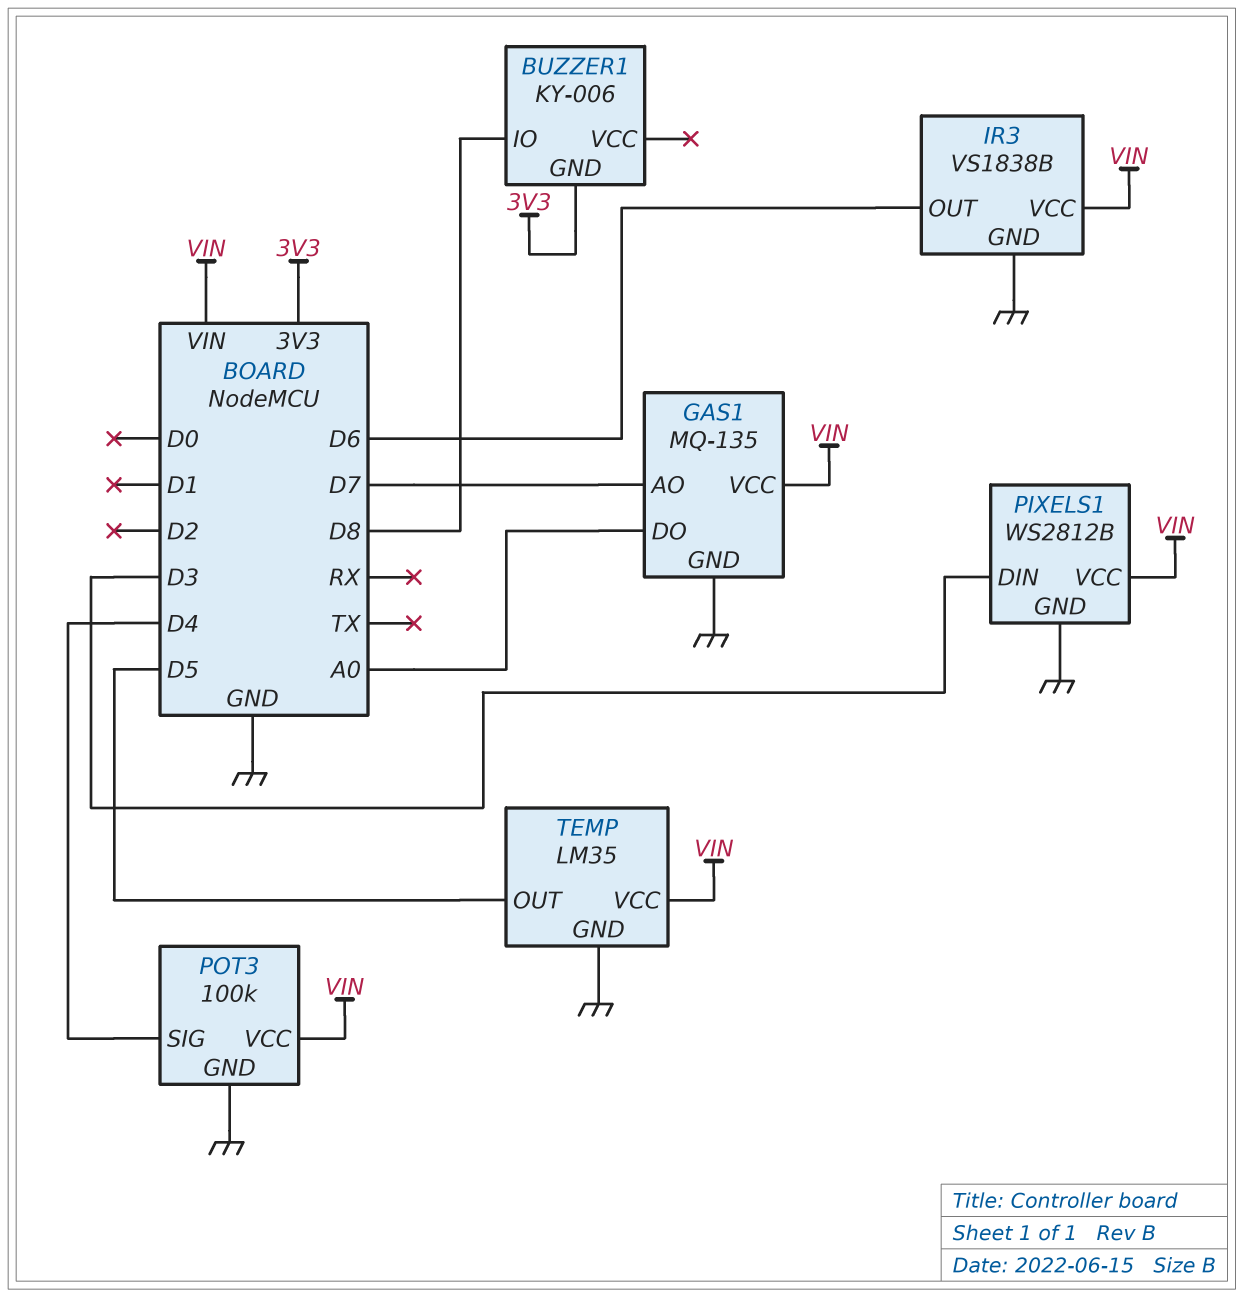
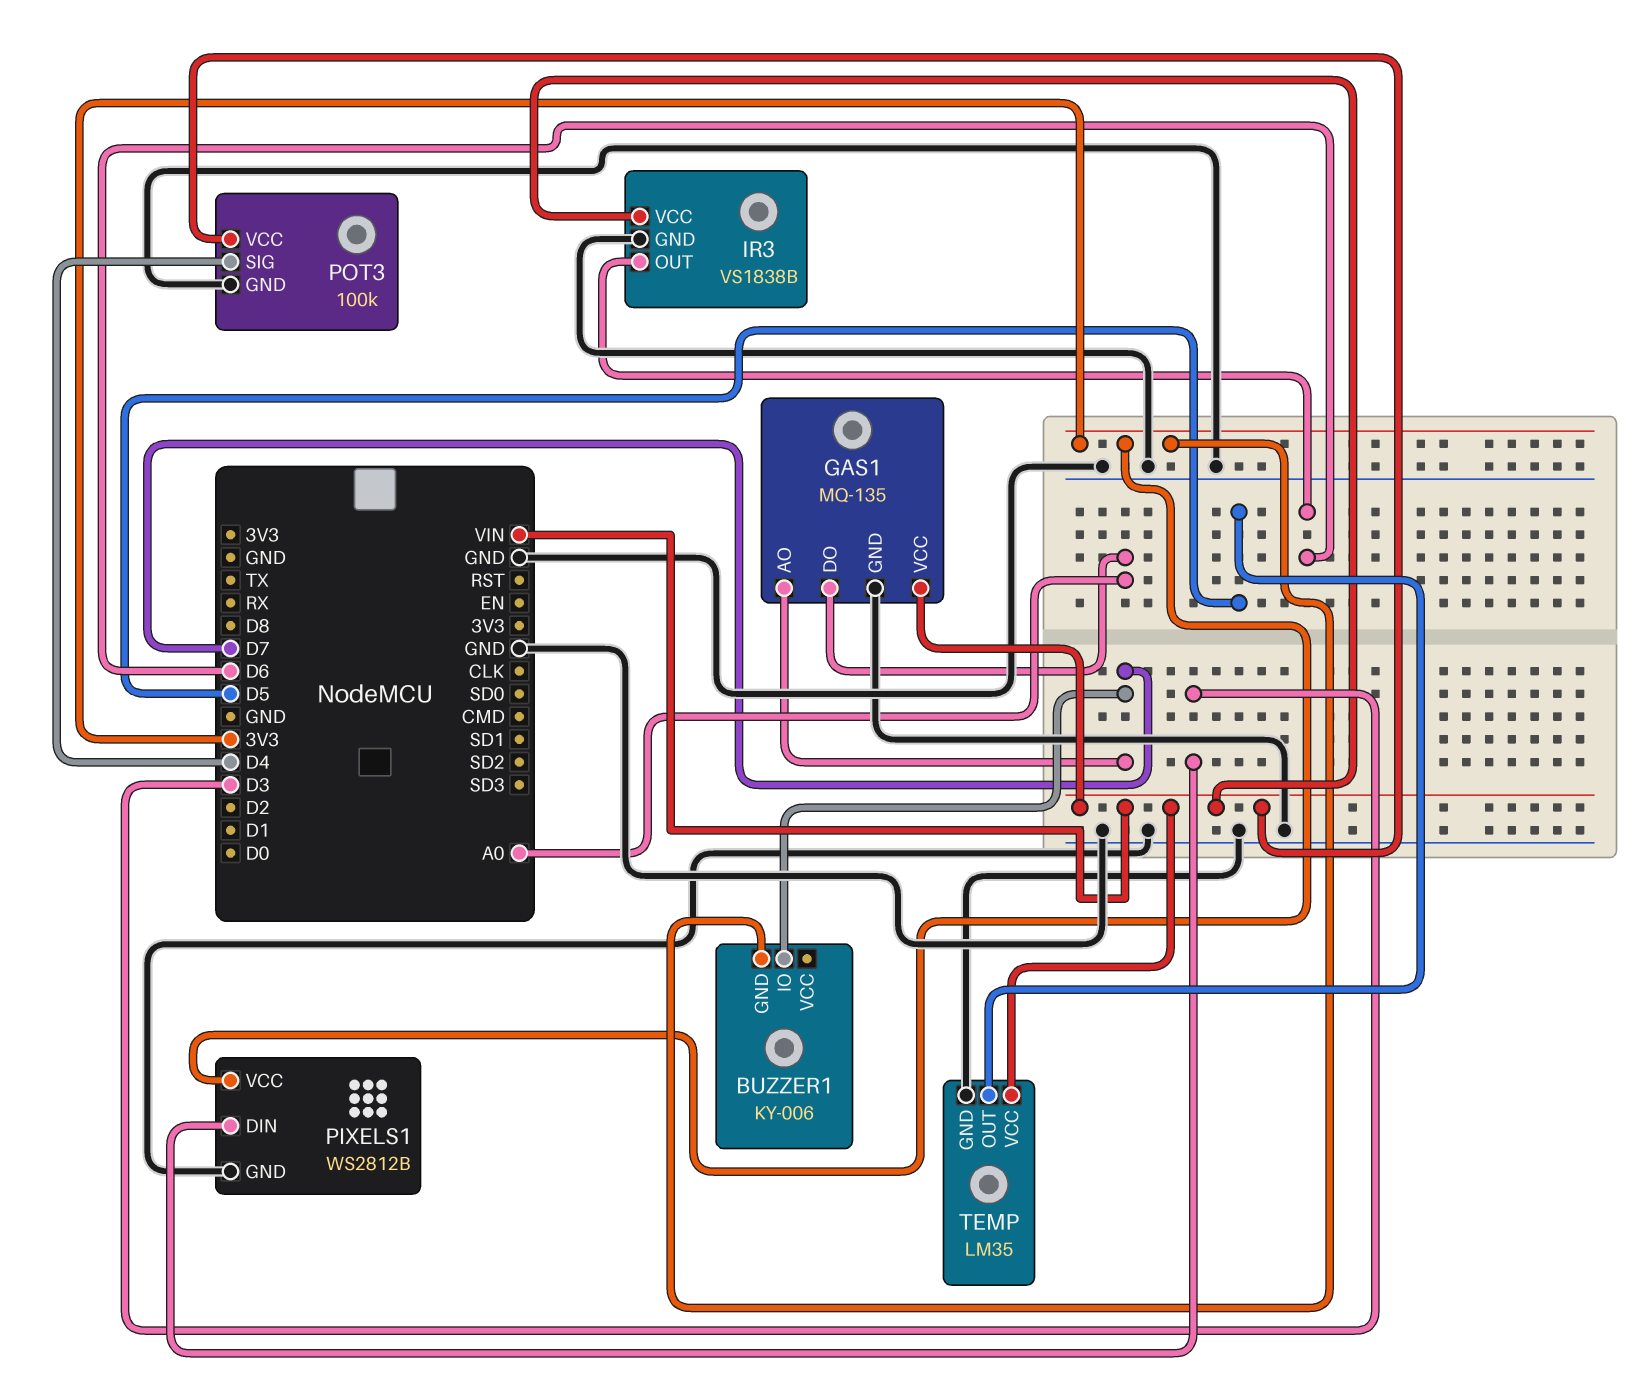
BUZZER1 pin IO: D8 -> D7
PIXELS1 pin VCC: VIN -> 3V3

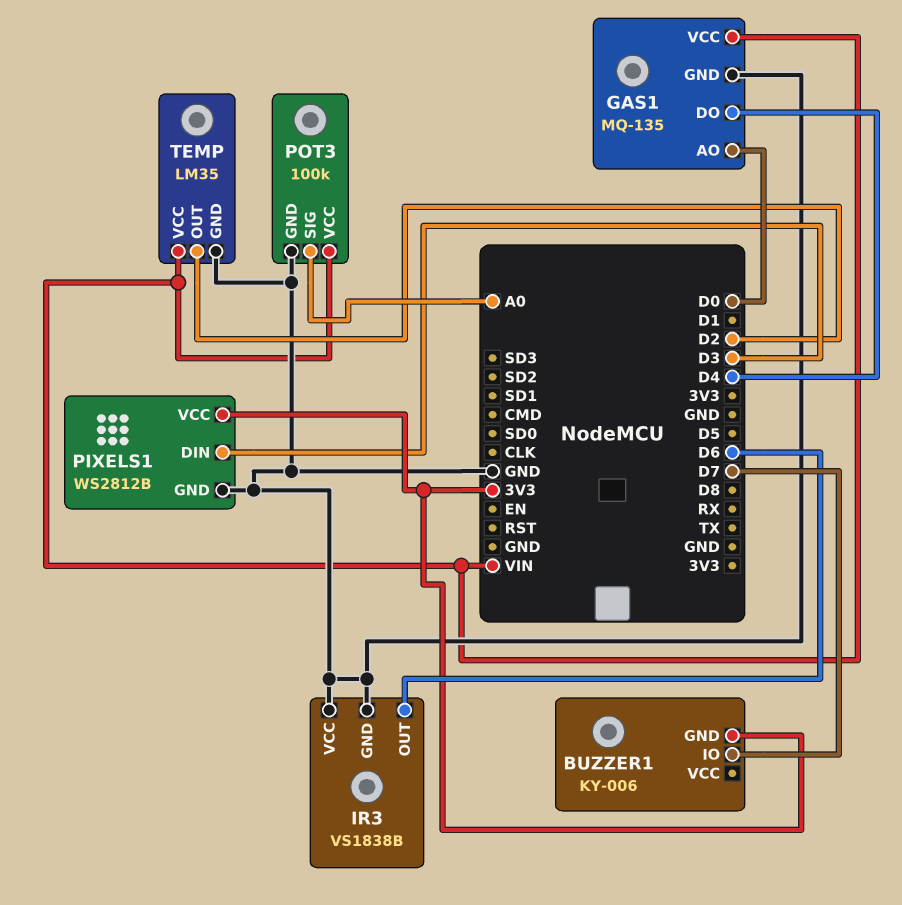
GAS1 pin AO: D7 -> D0
GAS1 pin DO: A0 -> D4
IR3 pin VCC: VIN -> GND
POT3 pin SIG: D4 -> A0
TEMP pin OUT: D5 -> D2

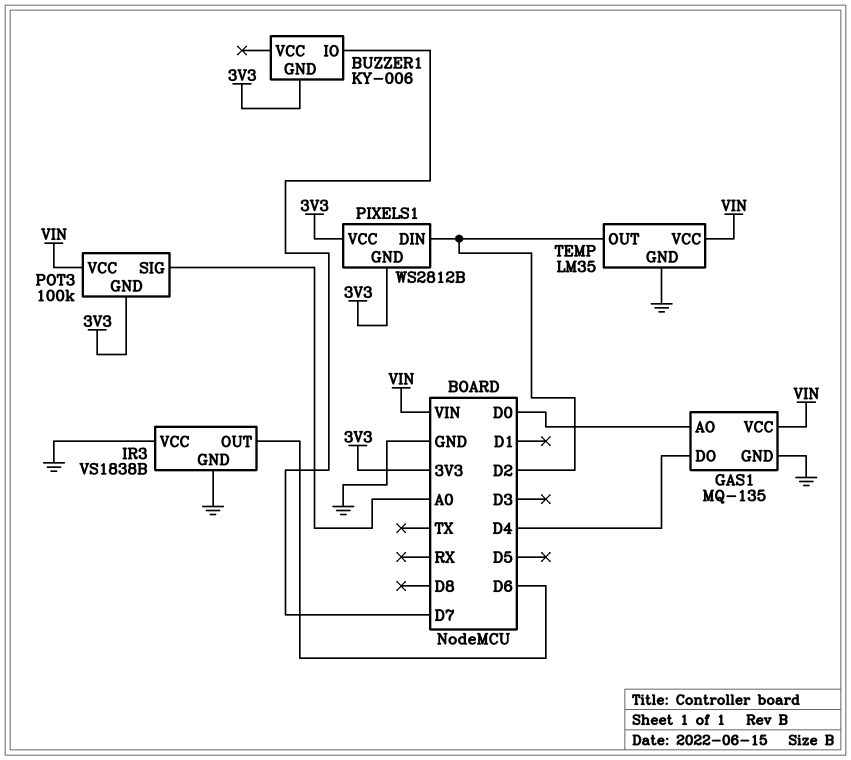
PIXELS1 pin DIN: D3 -> D2
PIXELS1 pin GND: GND -> 3V3
POT3 pin GND: GND -> 3V3

